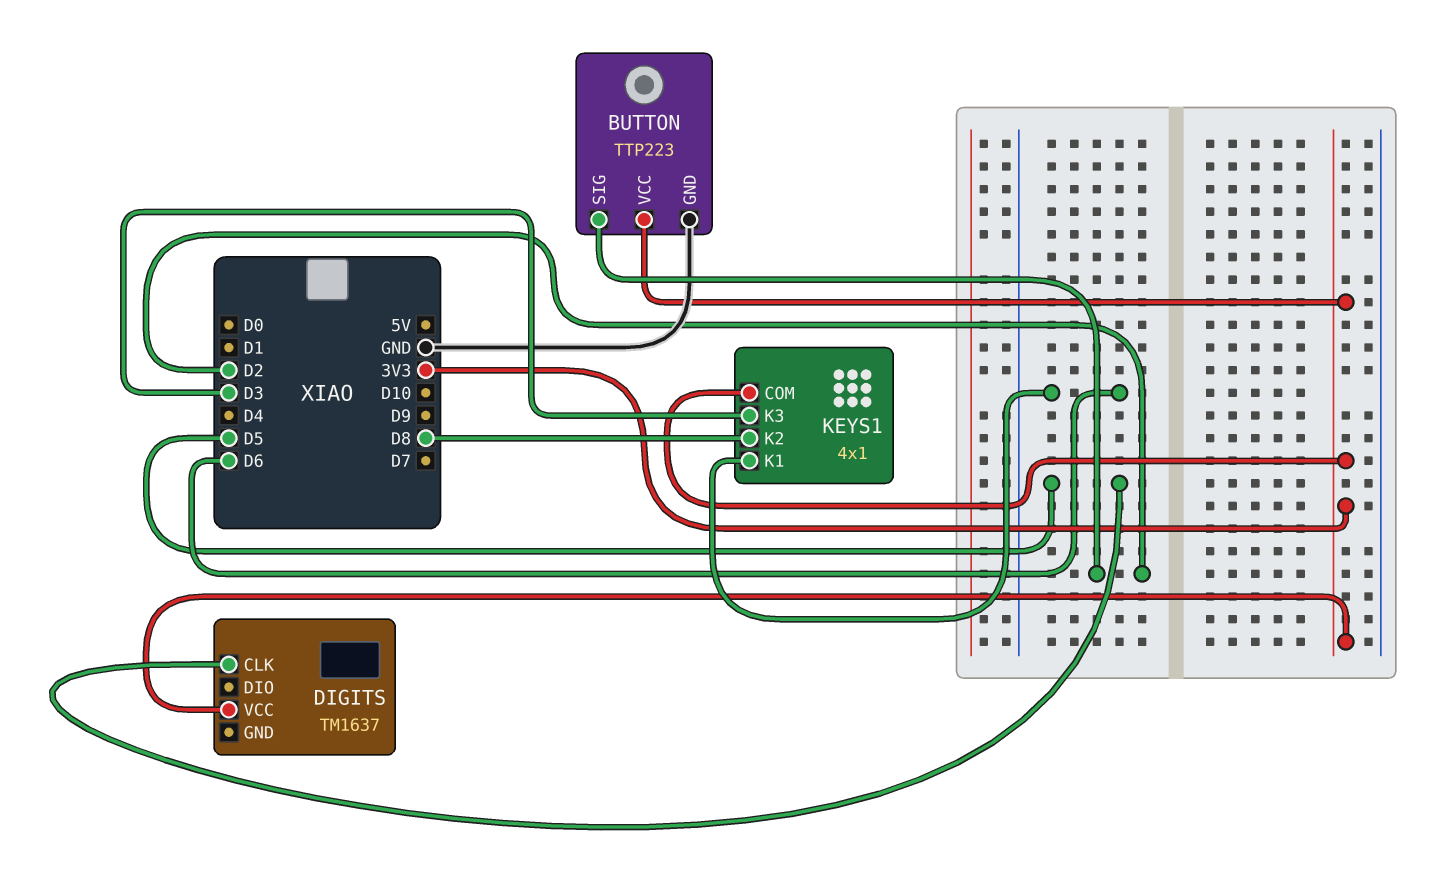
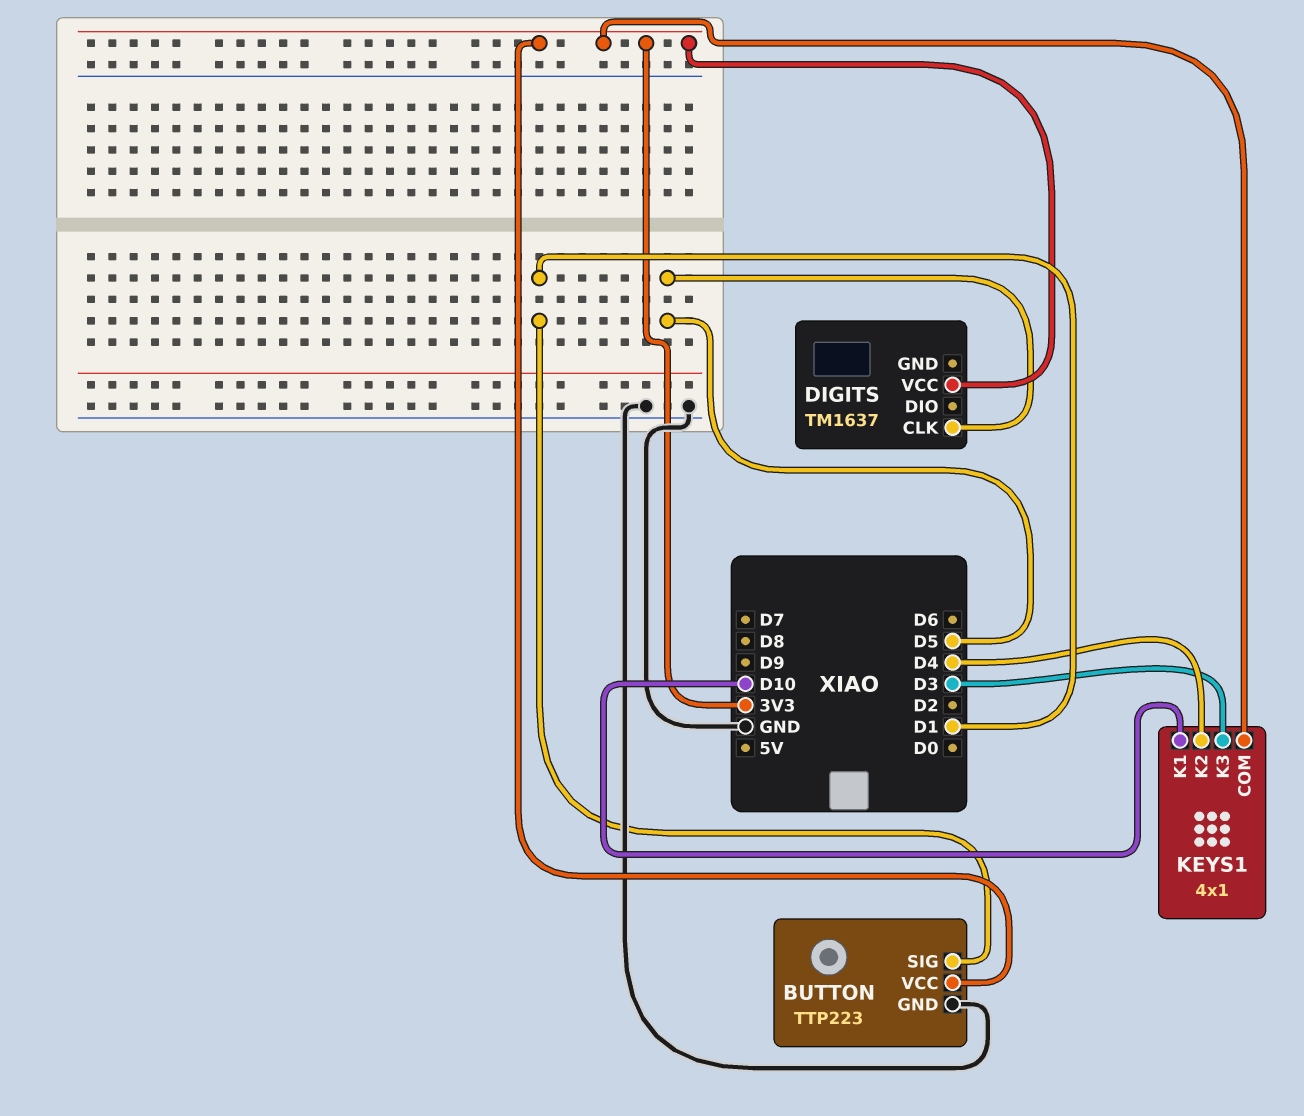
BUTTON pin SIG: D2 -> D1
KEYS1 pin K1: D6 -> D10
KEYS1 pin K2: D8 -> D4

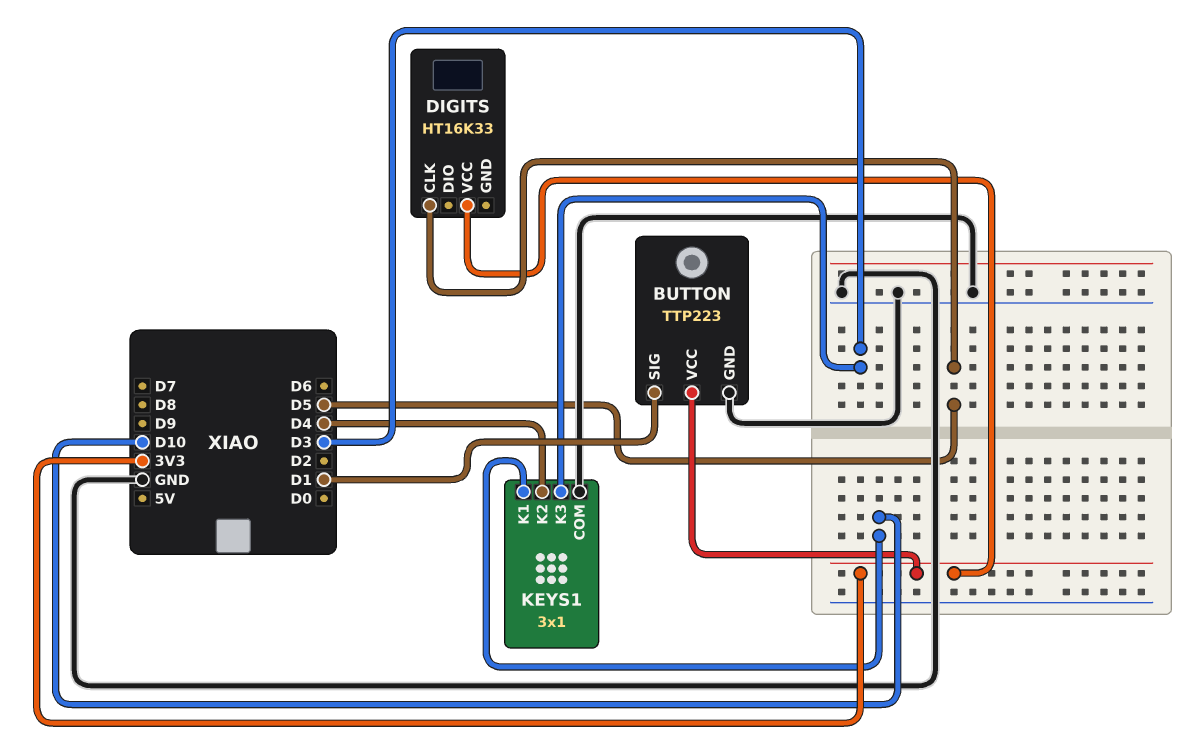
DIGITS: TM1637 -> HT16K33
KEYS1: 4x1 -> 3x1
KEYS1 pin COM: 3V3 -> GND

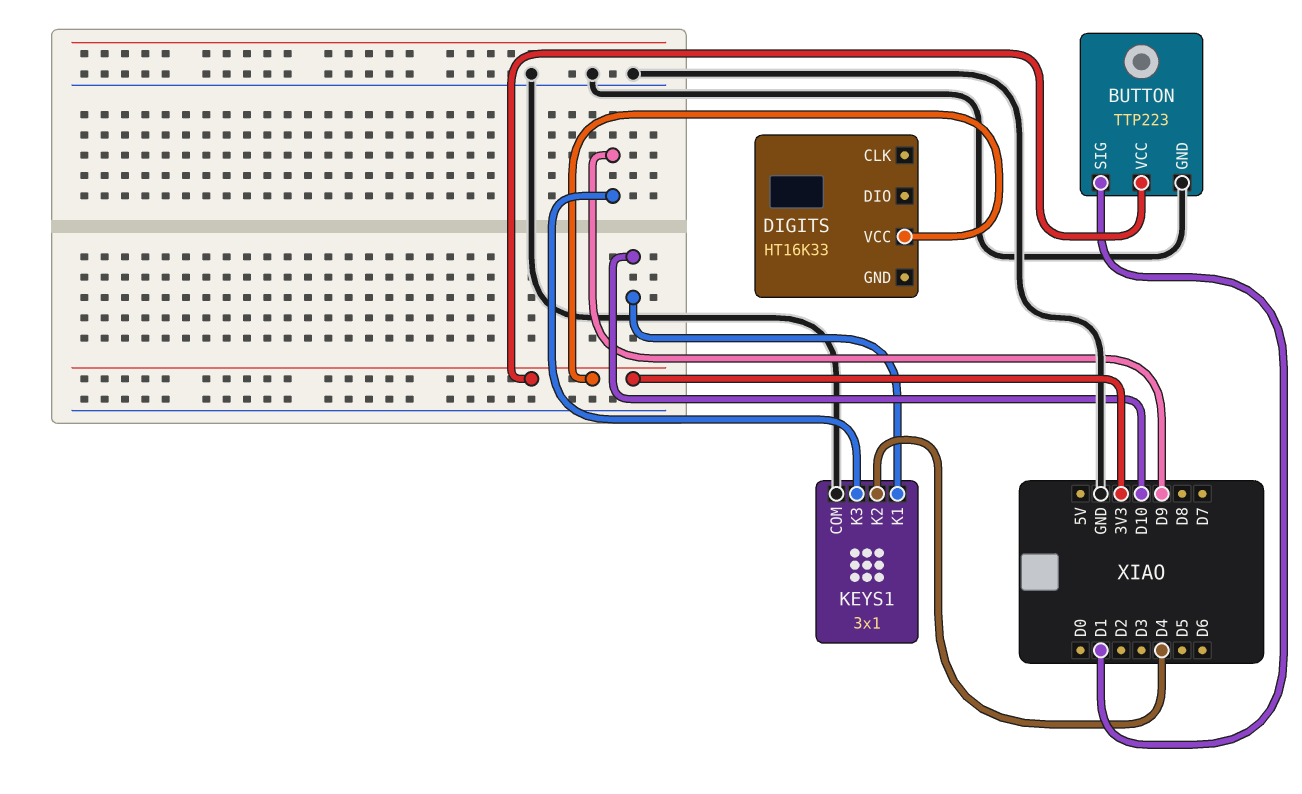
DIGITS pin CLK: D5 -> none
KEYS1 pin K3: D3 -> D9

